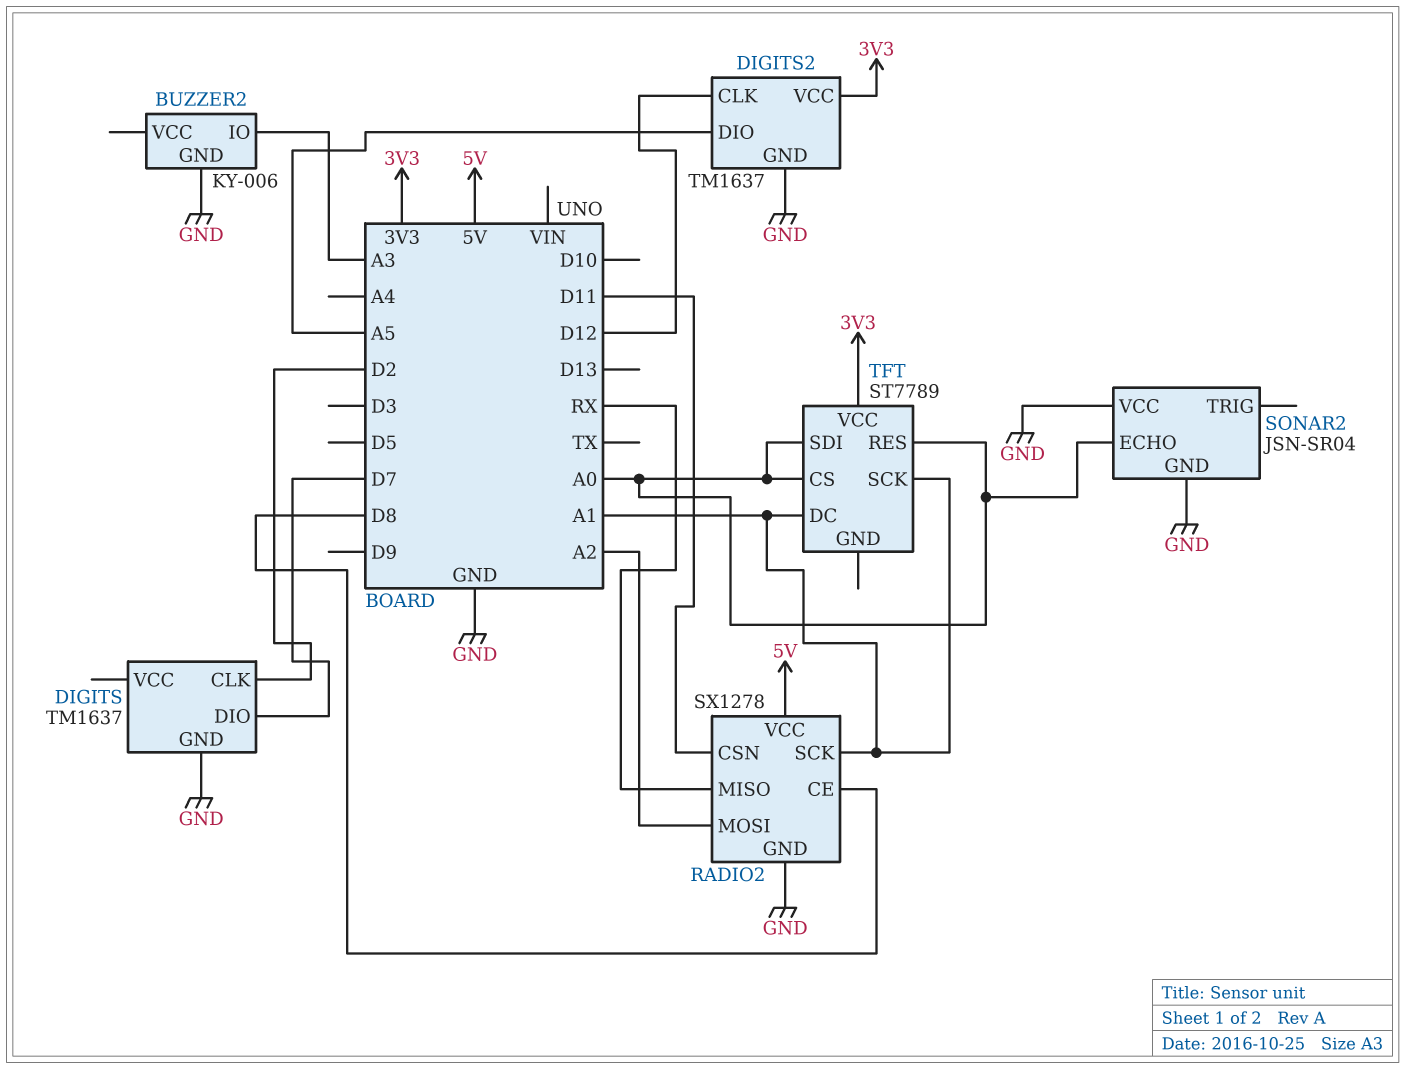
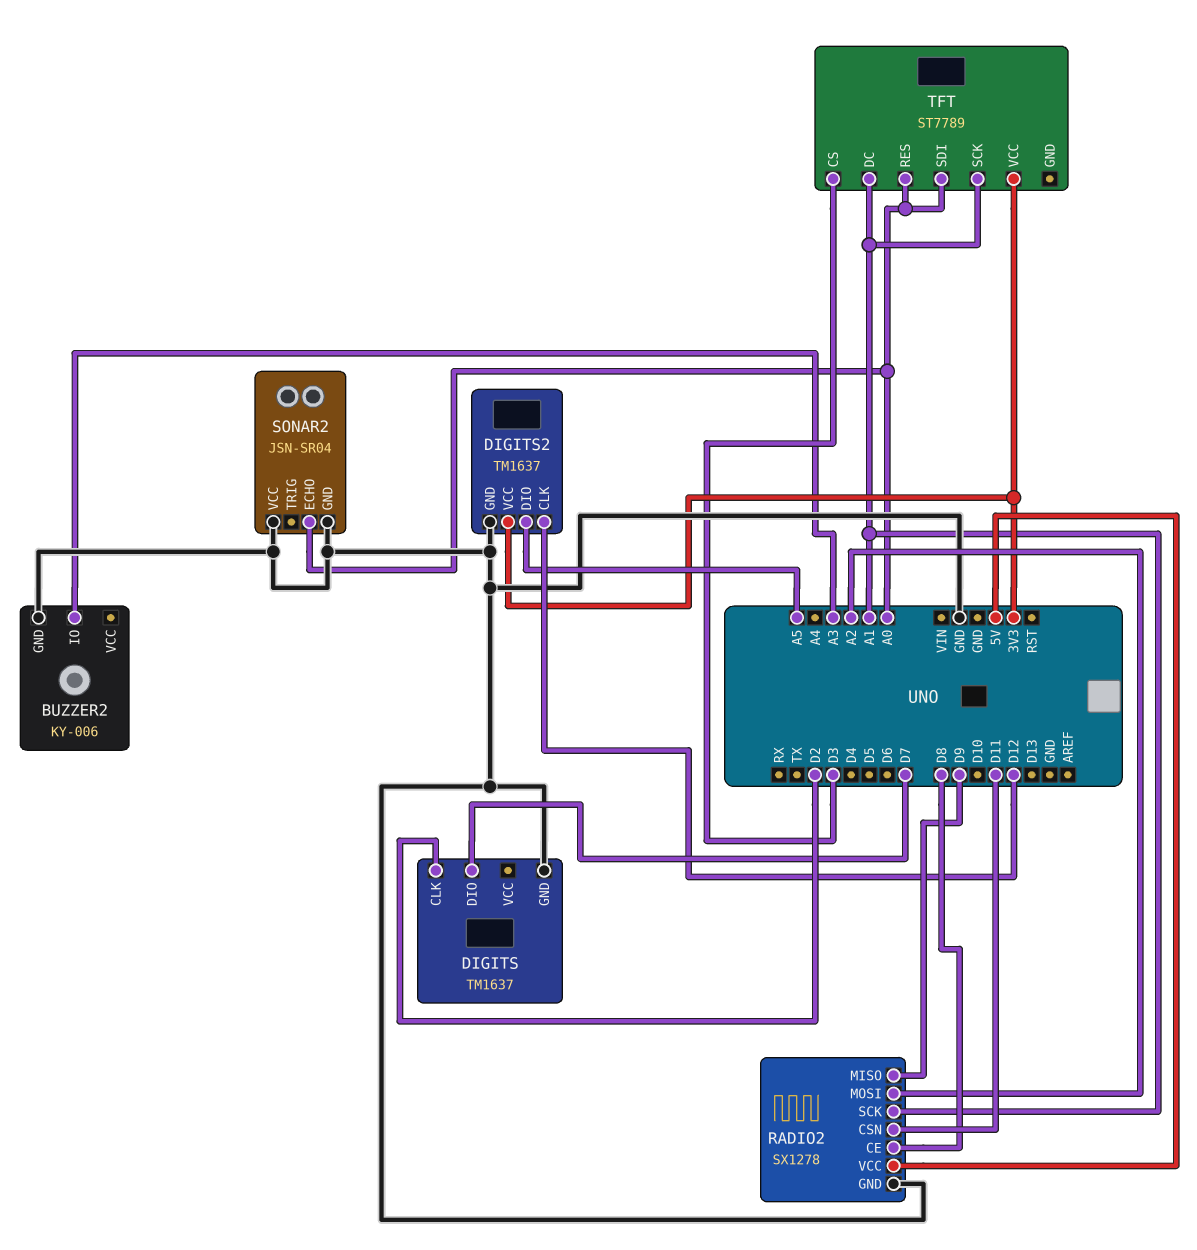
RADIO2 pin MISO: RX -> D9
TFT pin CS: A0 -> D3

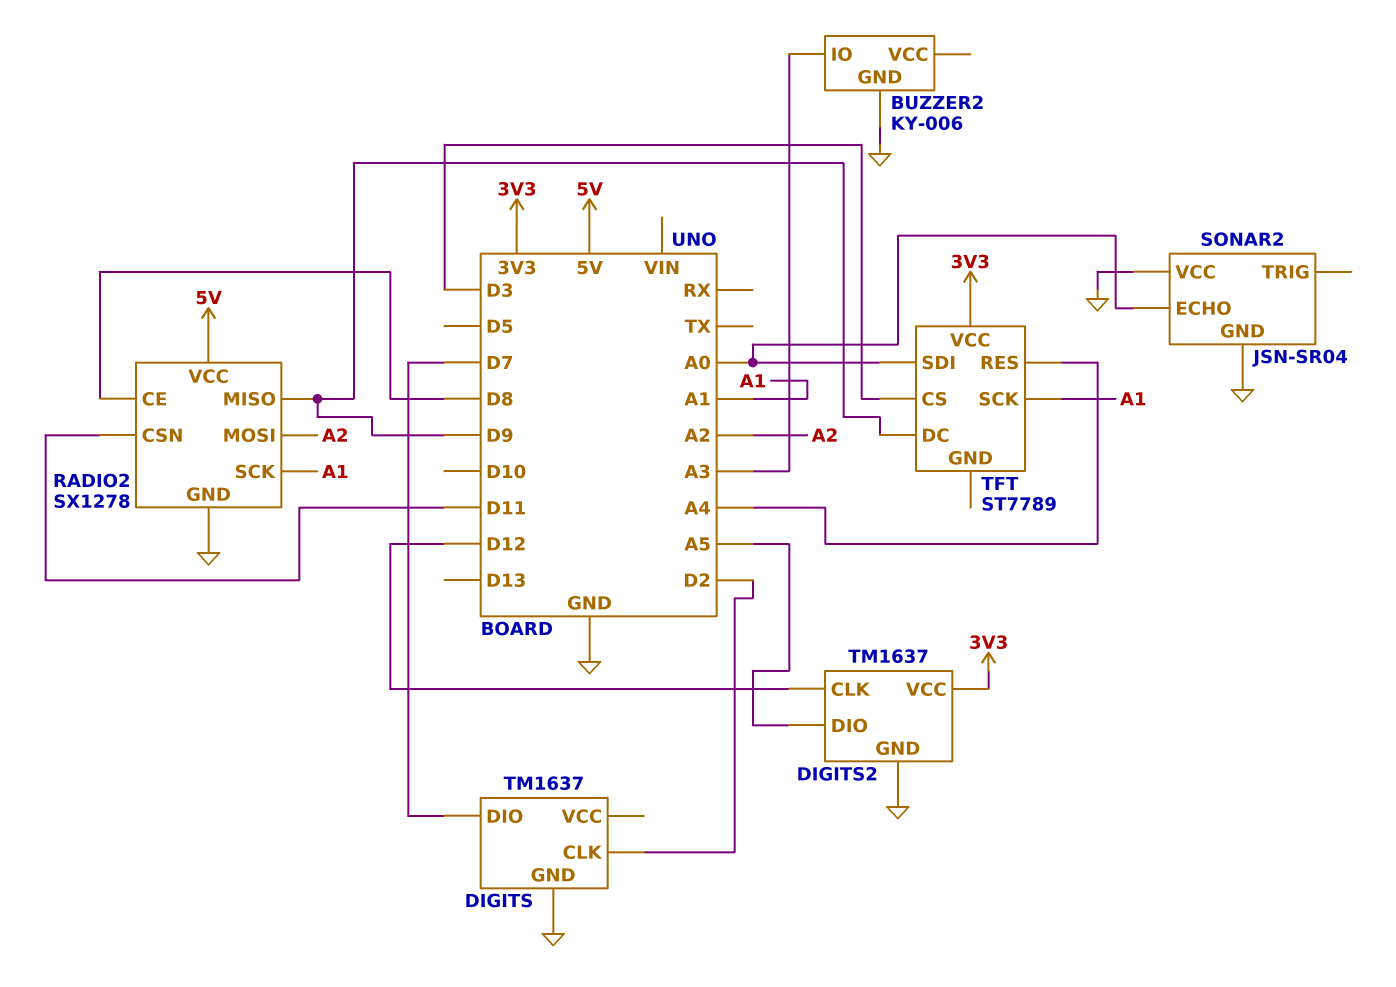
TFT pin DC: A1 -> D9
TFT pin RES: A0 -> A4

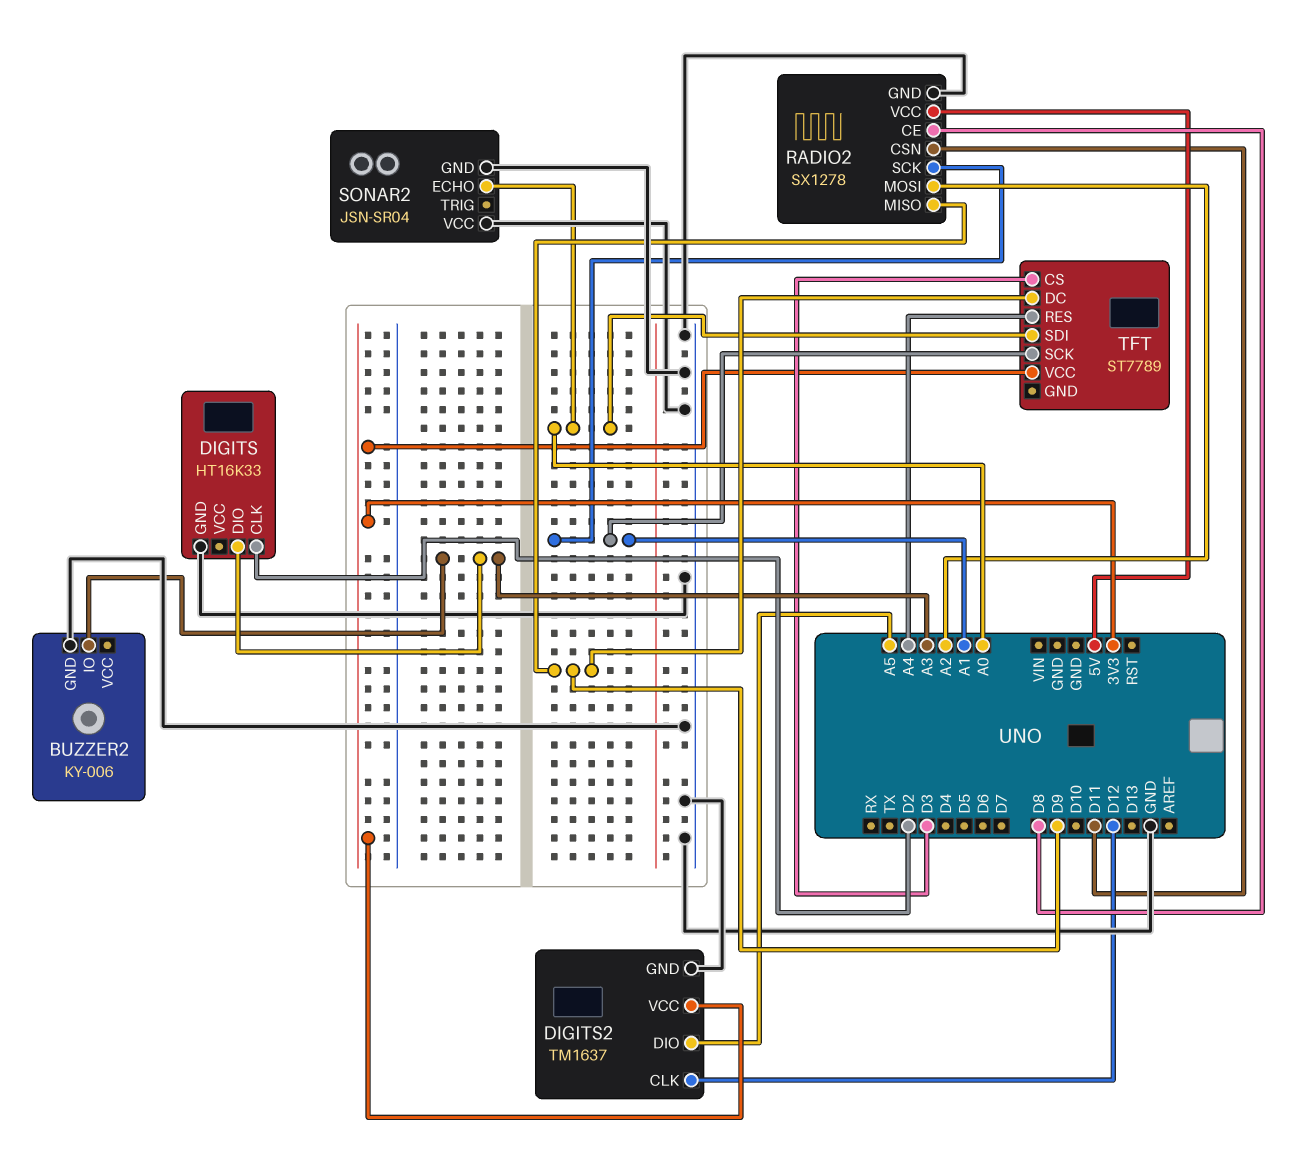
DIGITS: TM1637 -> HT16K33
DIGITS pin DIO: D7 -> A3

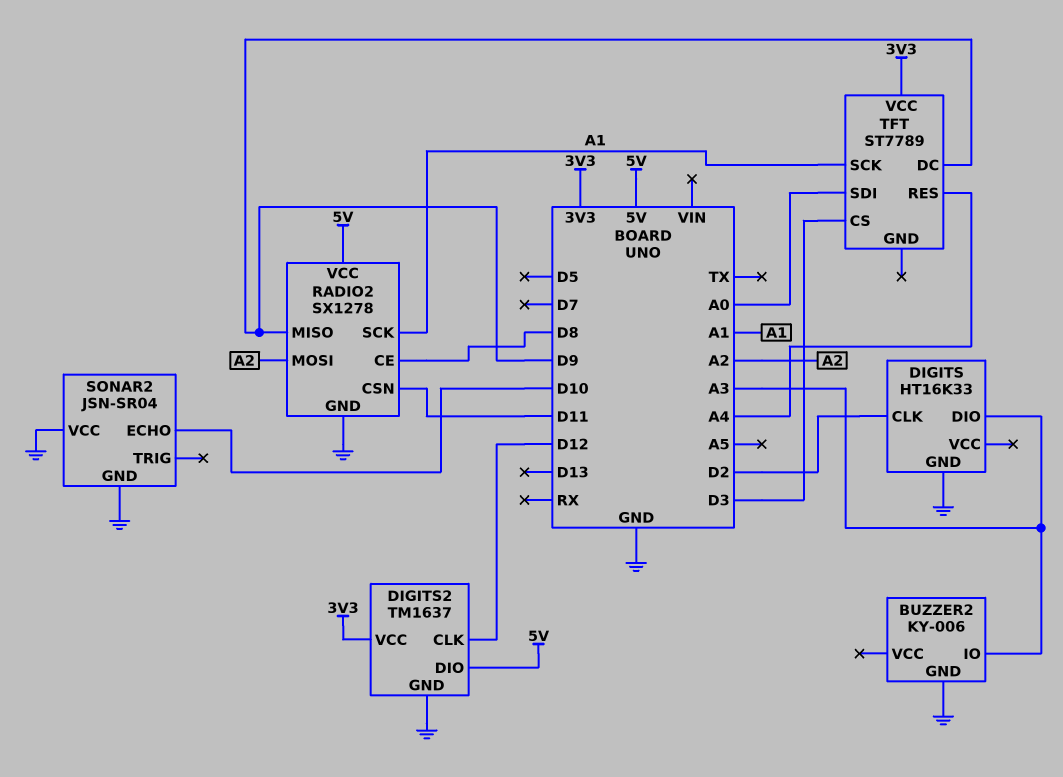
DIGITS2 pin DIO: A5 -> 5V
SONAR2 pin ECHO: A0 -> D10

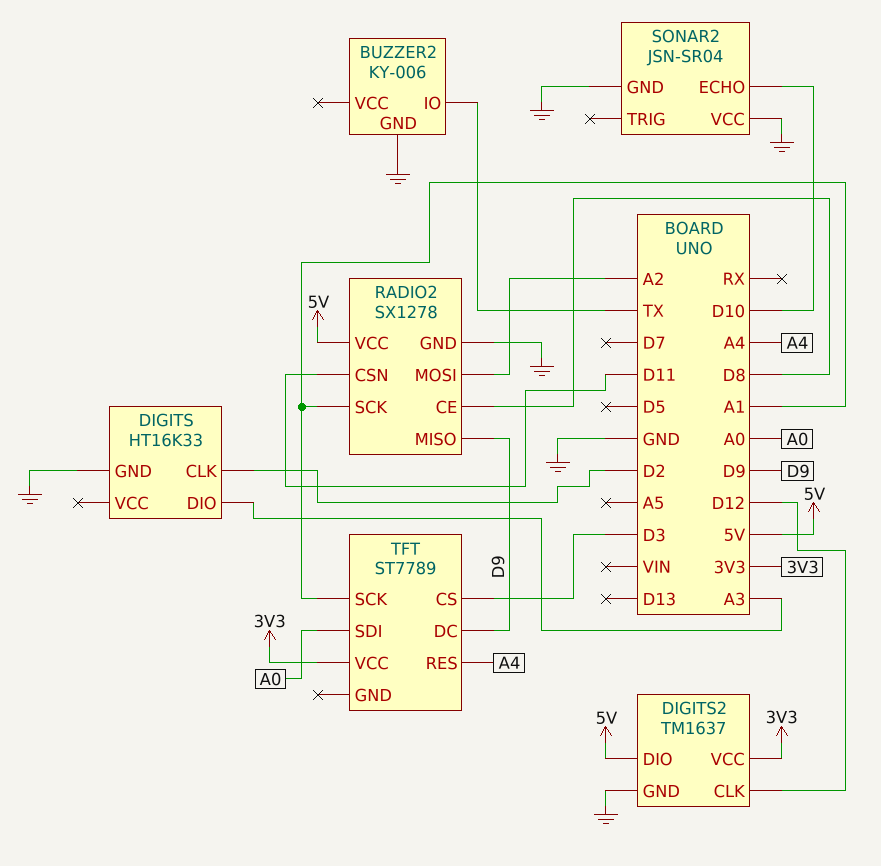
BUZZER2 pin IO: A3 -> TX

